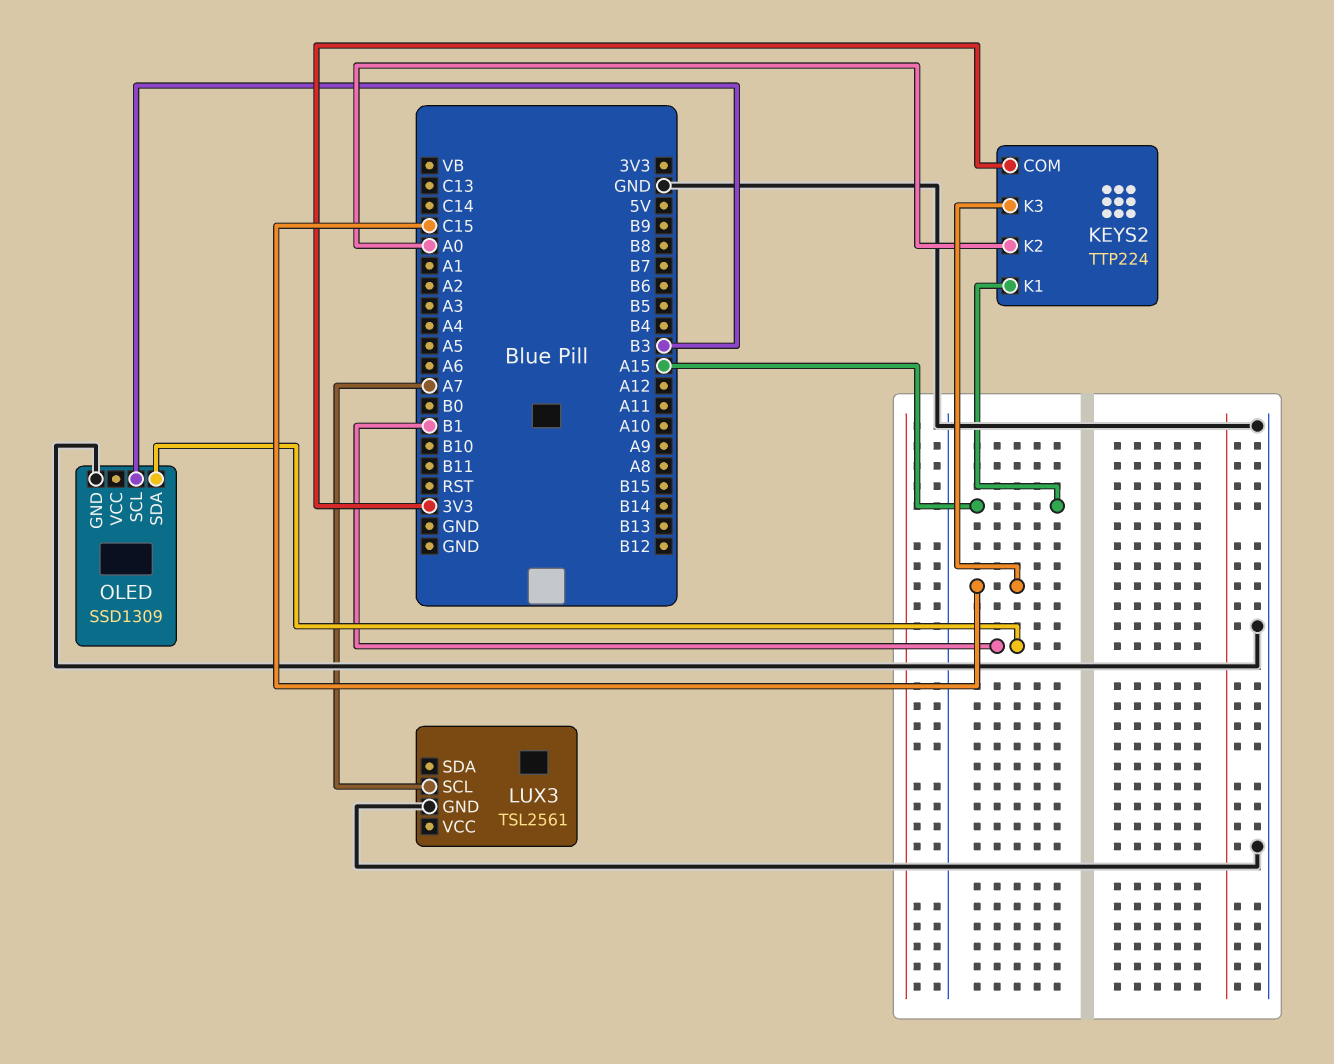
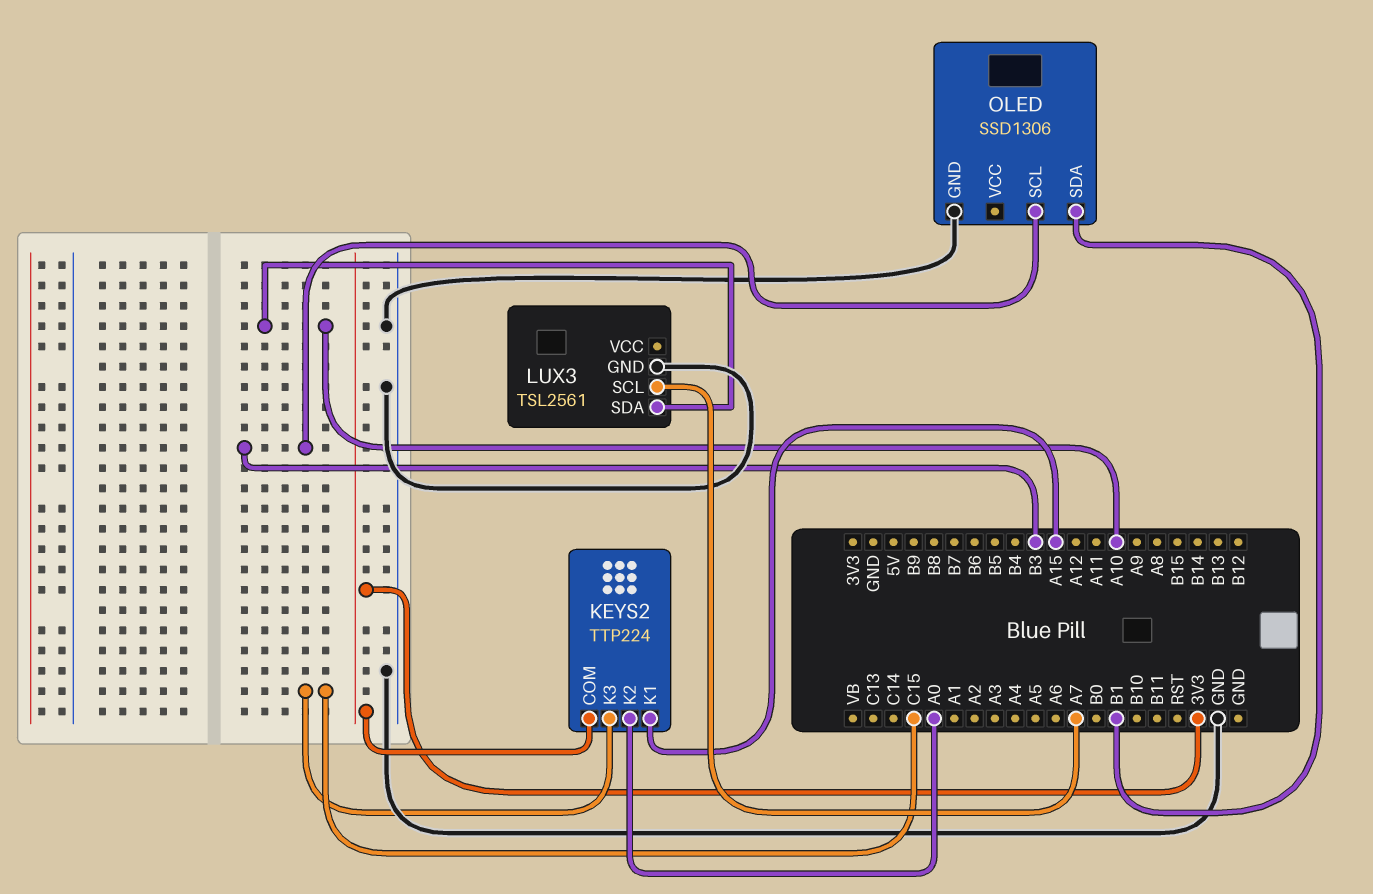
LUX3 pin SDA: none -> A10
OLED: SSD1309 -> SSD1306

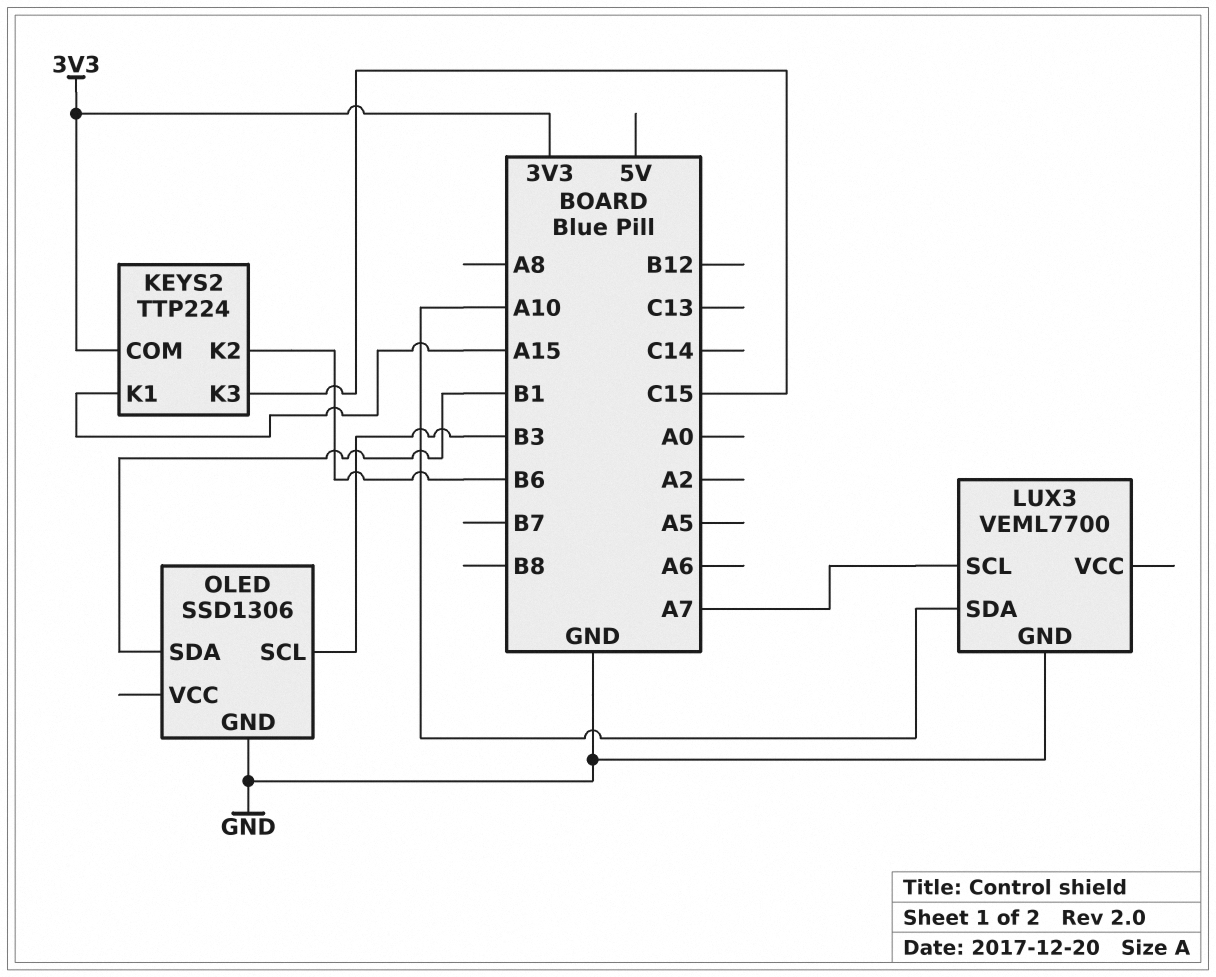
KEYS2 pin K2: A0 -> B6
LUX3: TSL2561 -> VEML7700

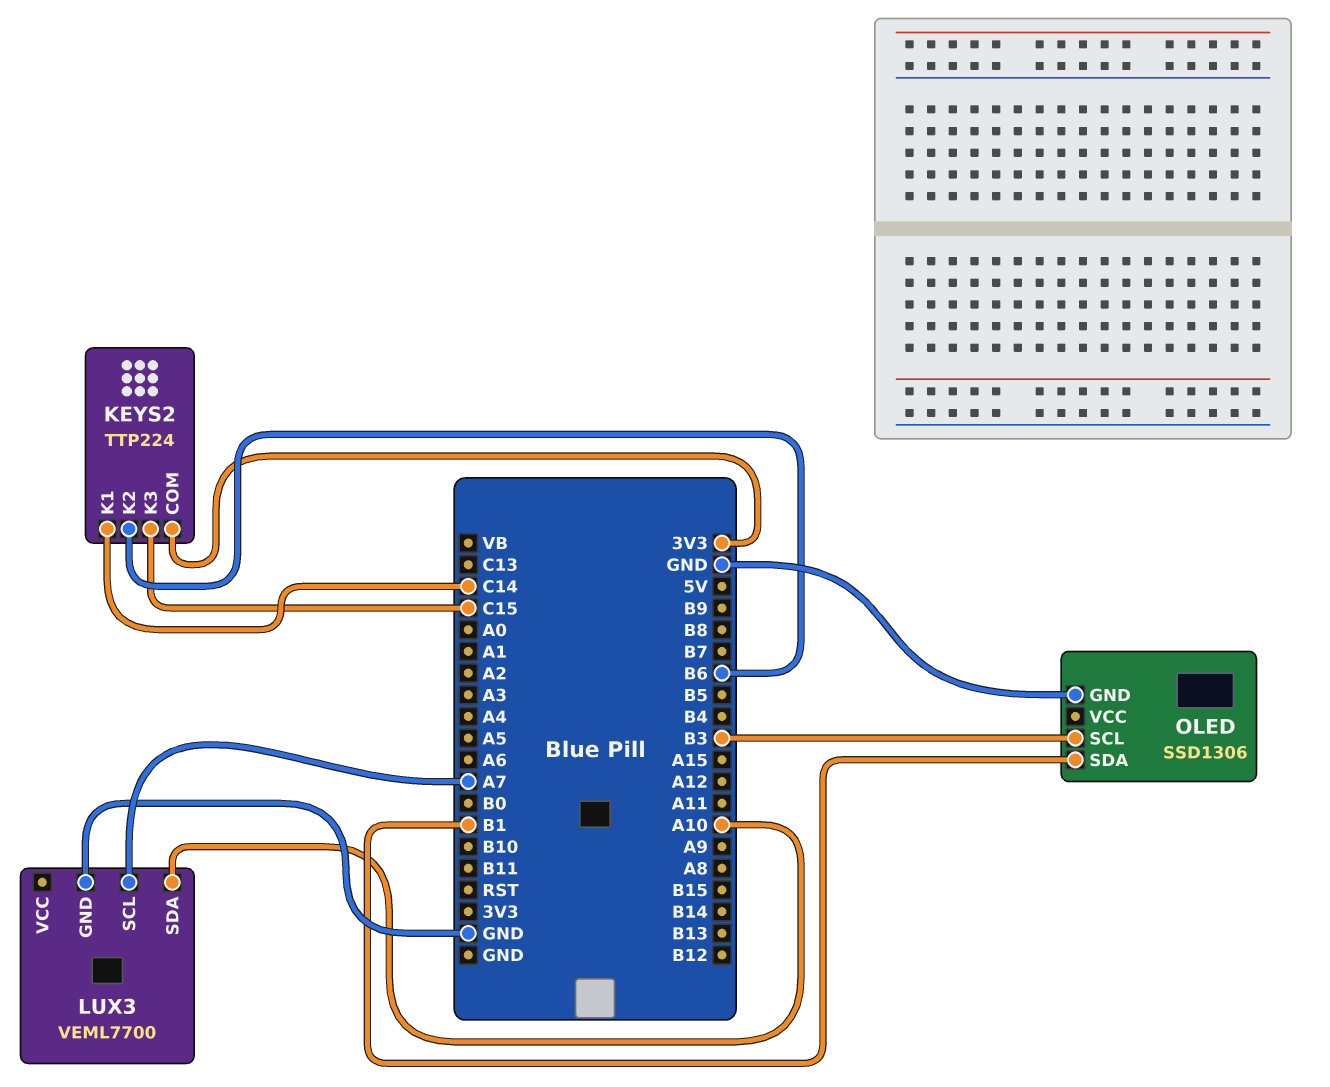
KEYS2 pin K1: A15 -> C14

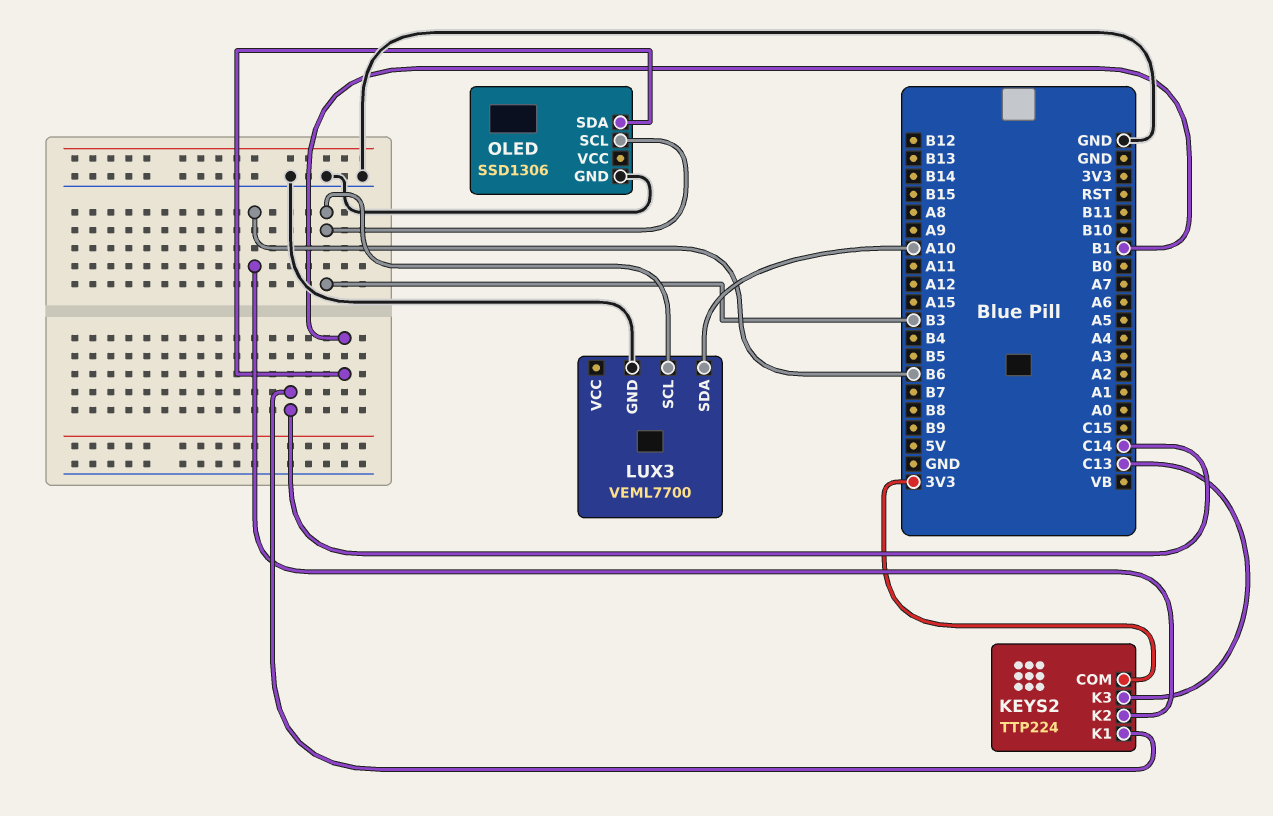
KEYS2 pin K3: C15 -> C13
LUX3 pin SCL: A7 -> B3

